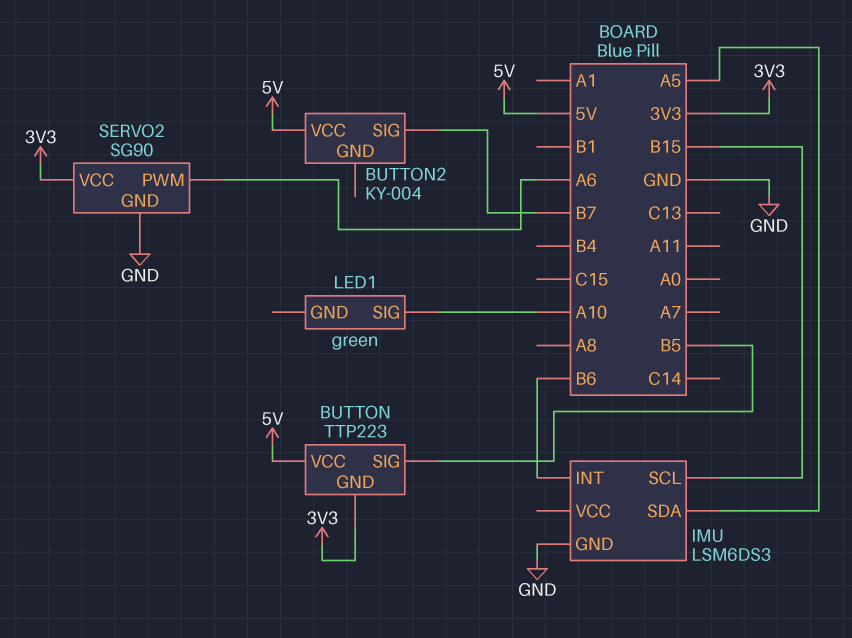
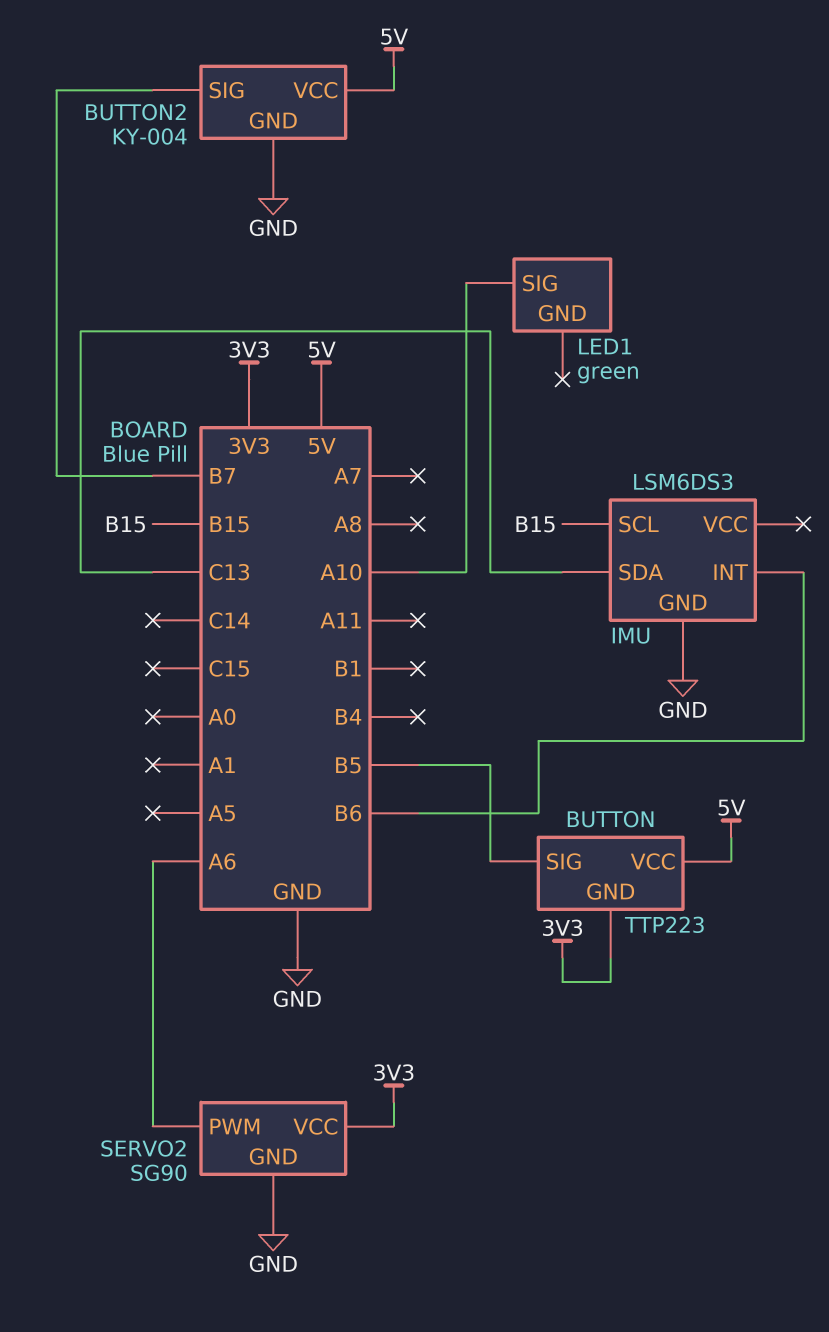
BUTTON2 pin GND: none -> GND
IMU pin SDA: A5 -> C13

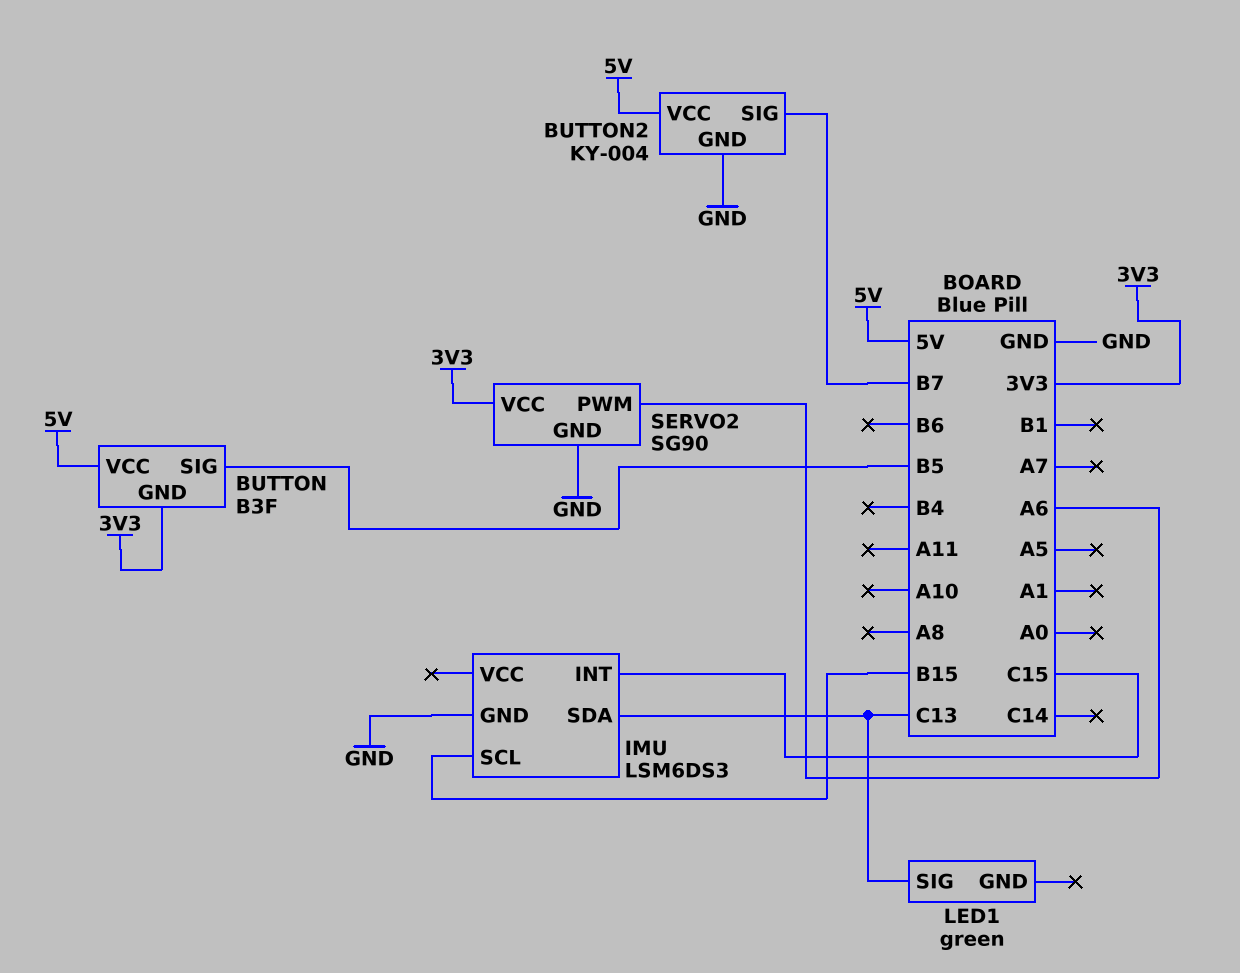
BUTTON: TTP223 -> B3F
IMU pin INT: B6 -> C15
LED1 pin SIG: A10 -> C13

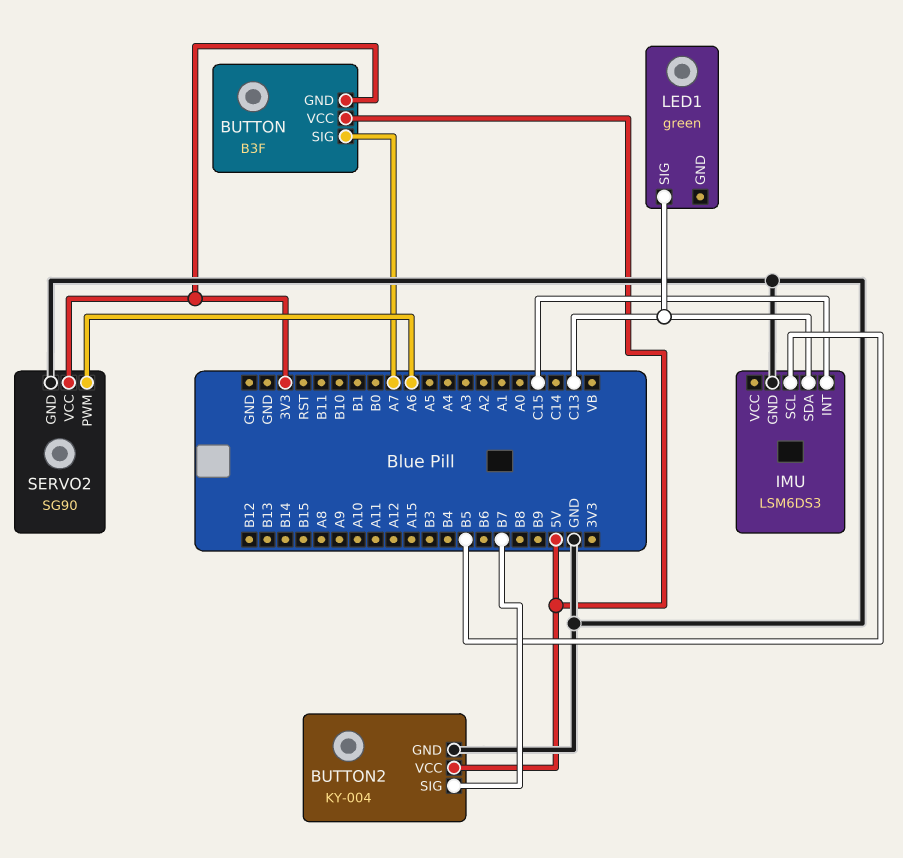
BUTTON pin SIG: B5 -> A7
IMU pin SCL: B15 -> B5

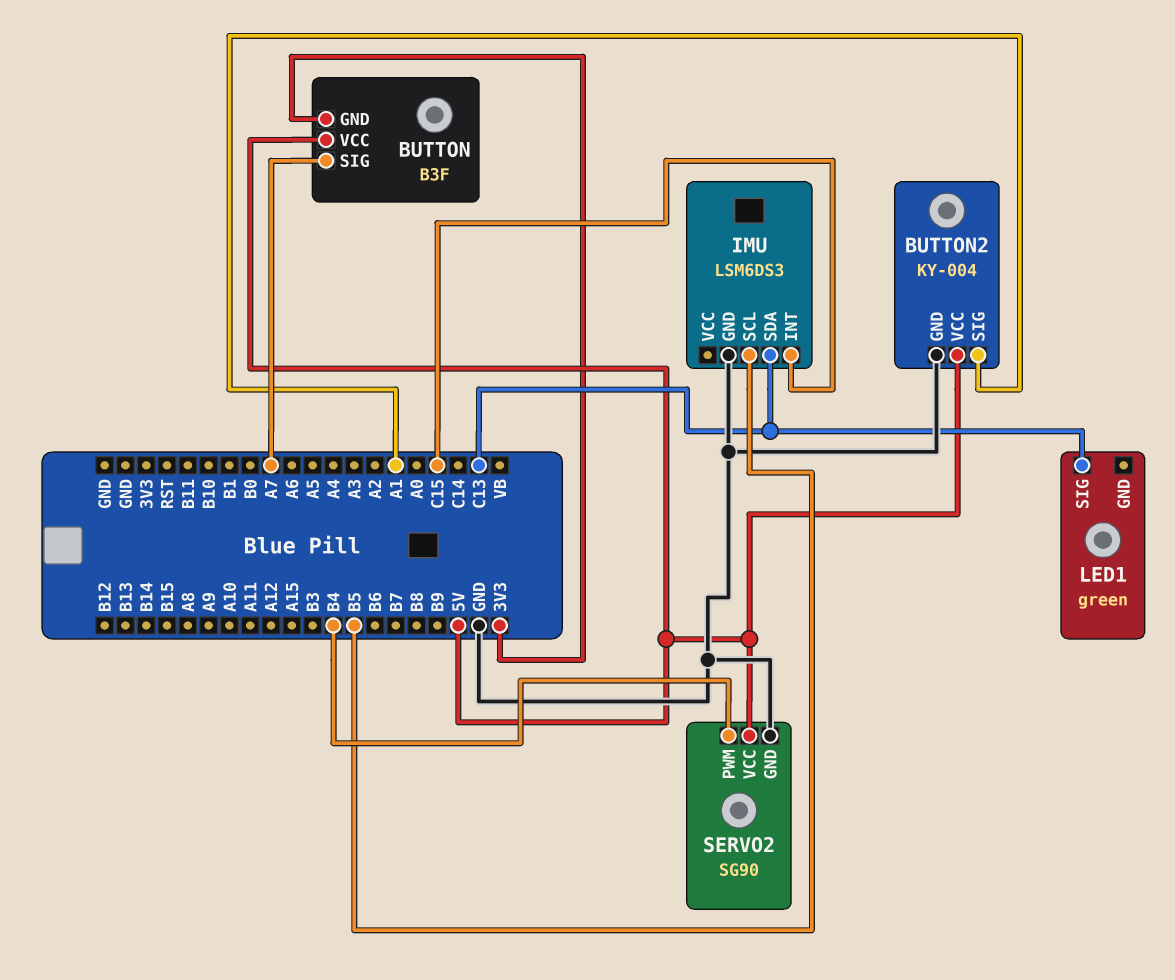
BUTTON2 pin SIG: B7 -> A1
SERVO2 pin PWM: A6 -> B4
SERVO2 pin VCC: 3V3 -> 5V

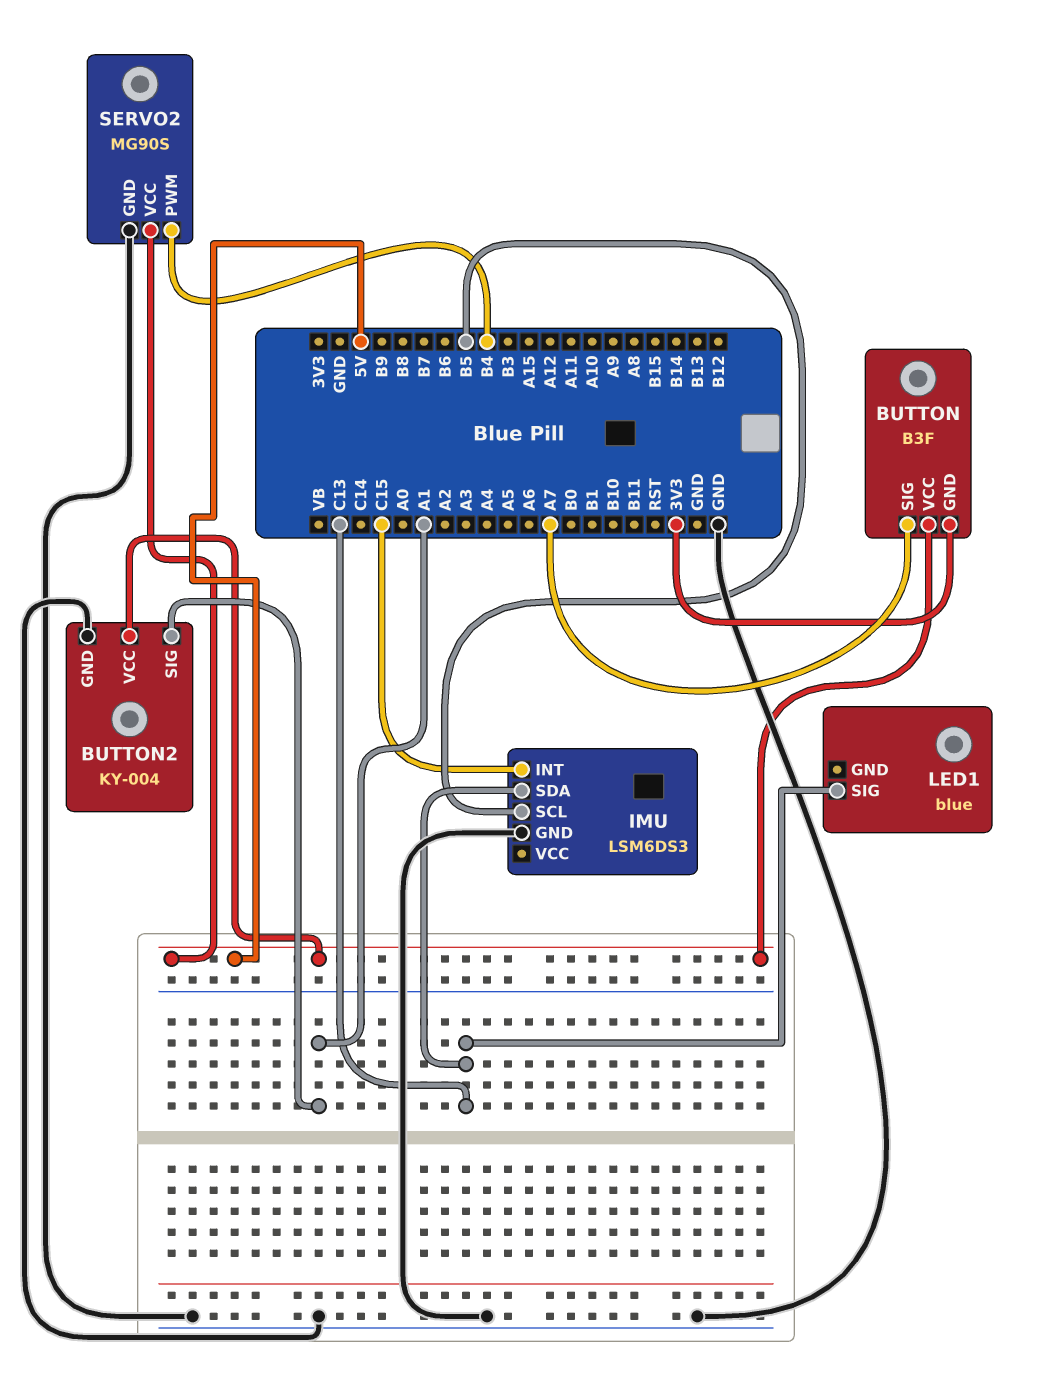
LED1: green -> blue
SERVO2: SG90 -> MG90S

